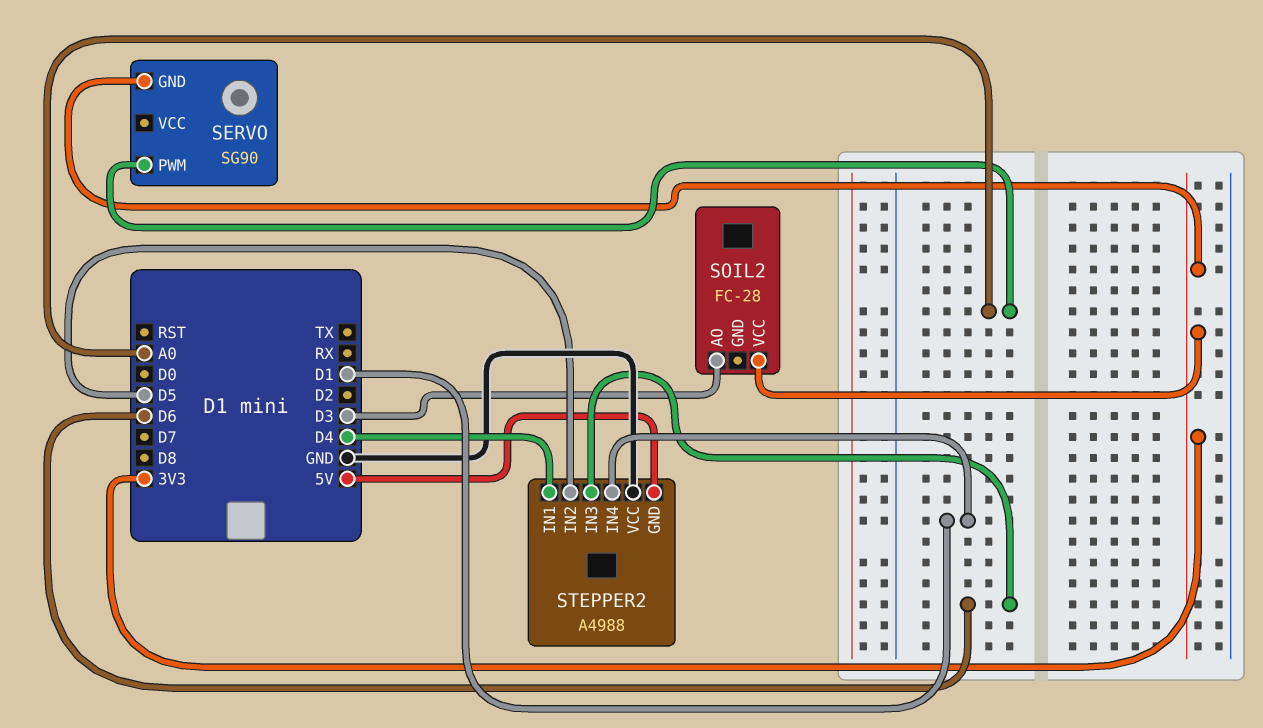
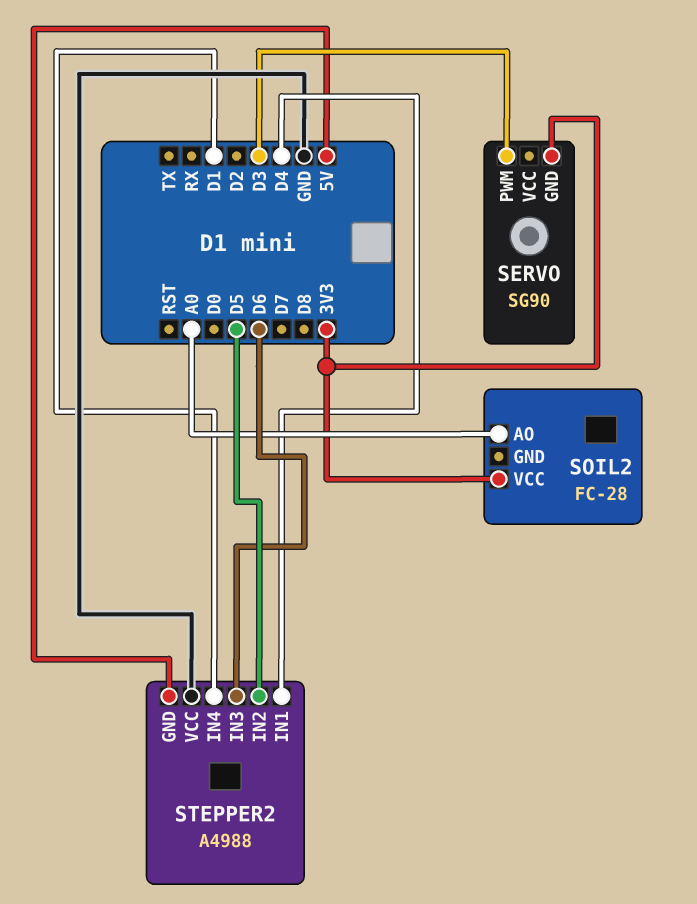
SERVO pin PWM: A0 -> D3
SOIL2 pin AO: D3 -> A0

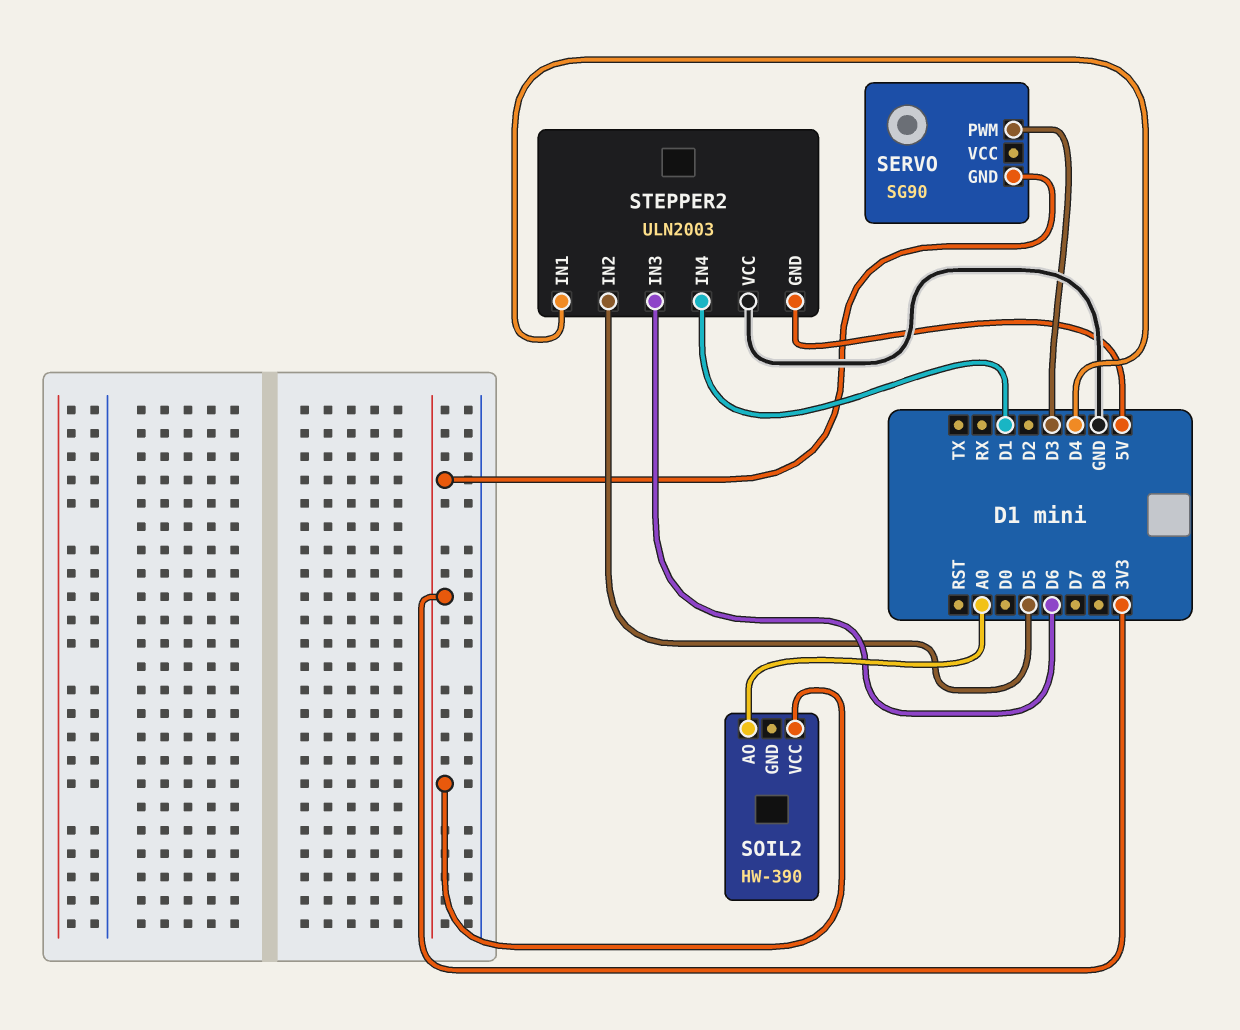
SOIL2: FC-28 -> HW-390
STEPPER2: A4988 -> ULN2003

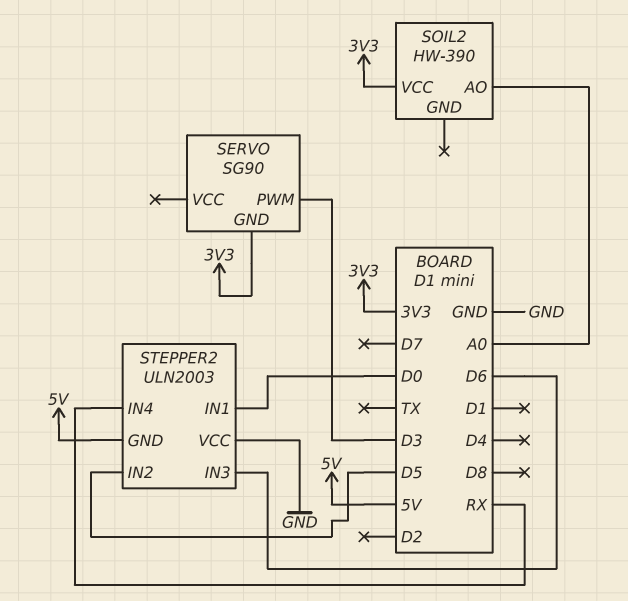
STEPPER2 pin IN1: D4 -> D0
STEPPER2 pin IN4: D1 -> RX

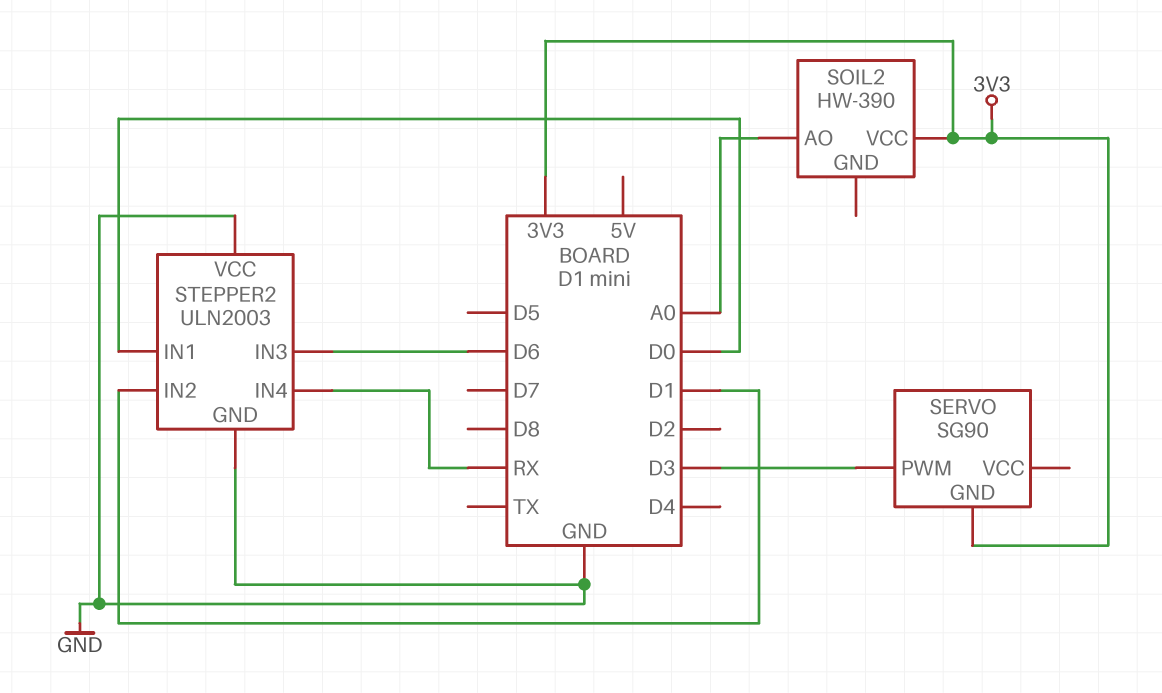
STEPPER2 pin GND: 5V -> GND
STEPPER2 pin IN2: D5 -> D1

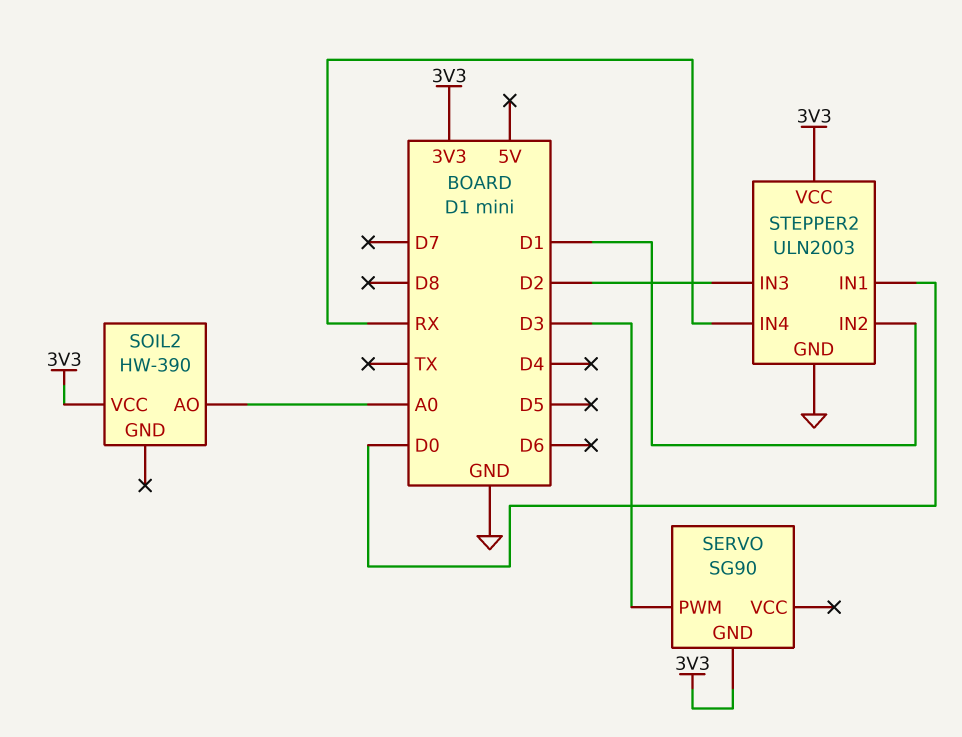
STEPPER2 pin IN3: D6 -> D2
STEPPER2 pin VCC: GND -> 3V3

